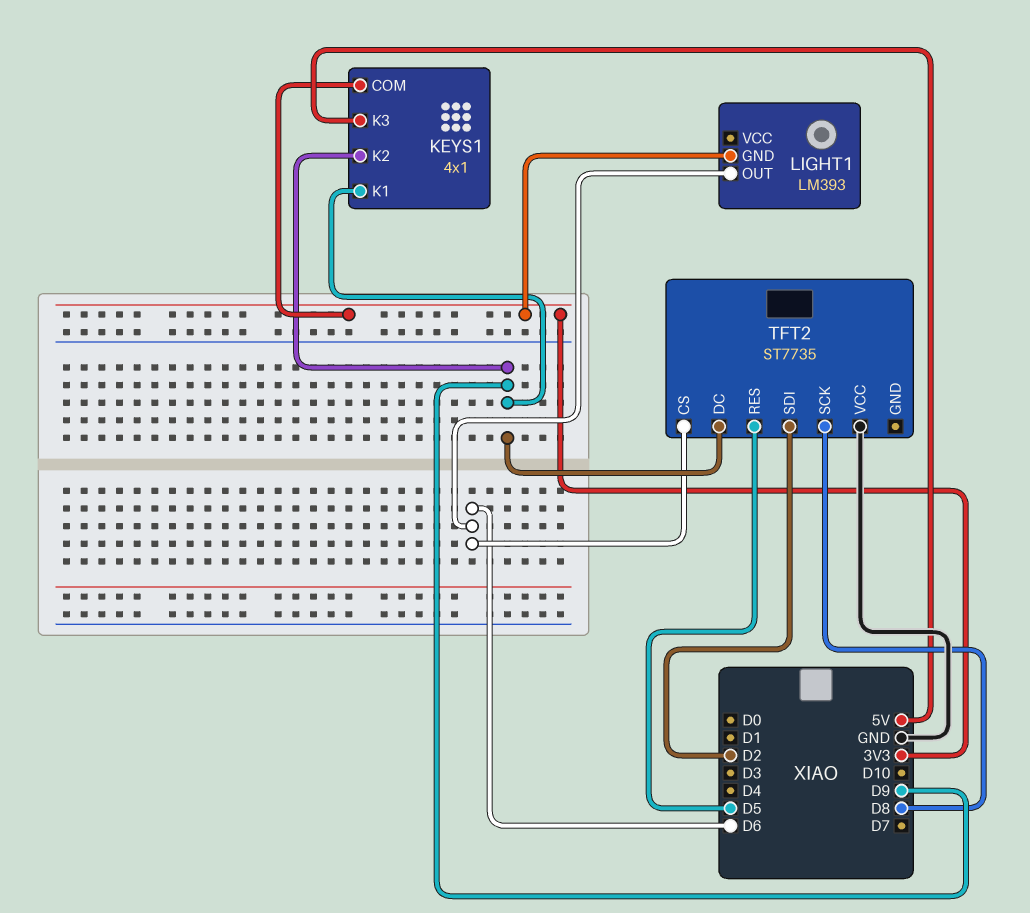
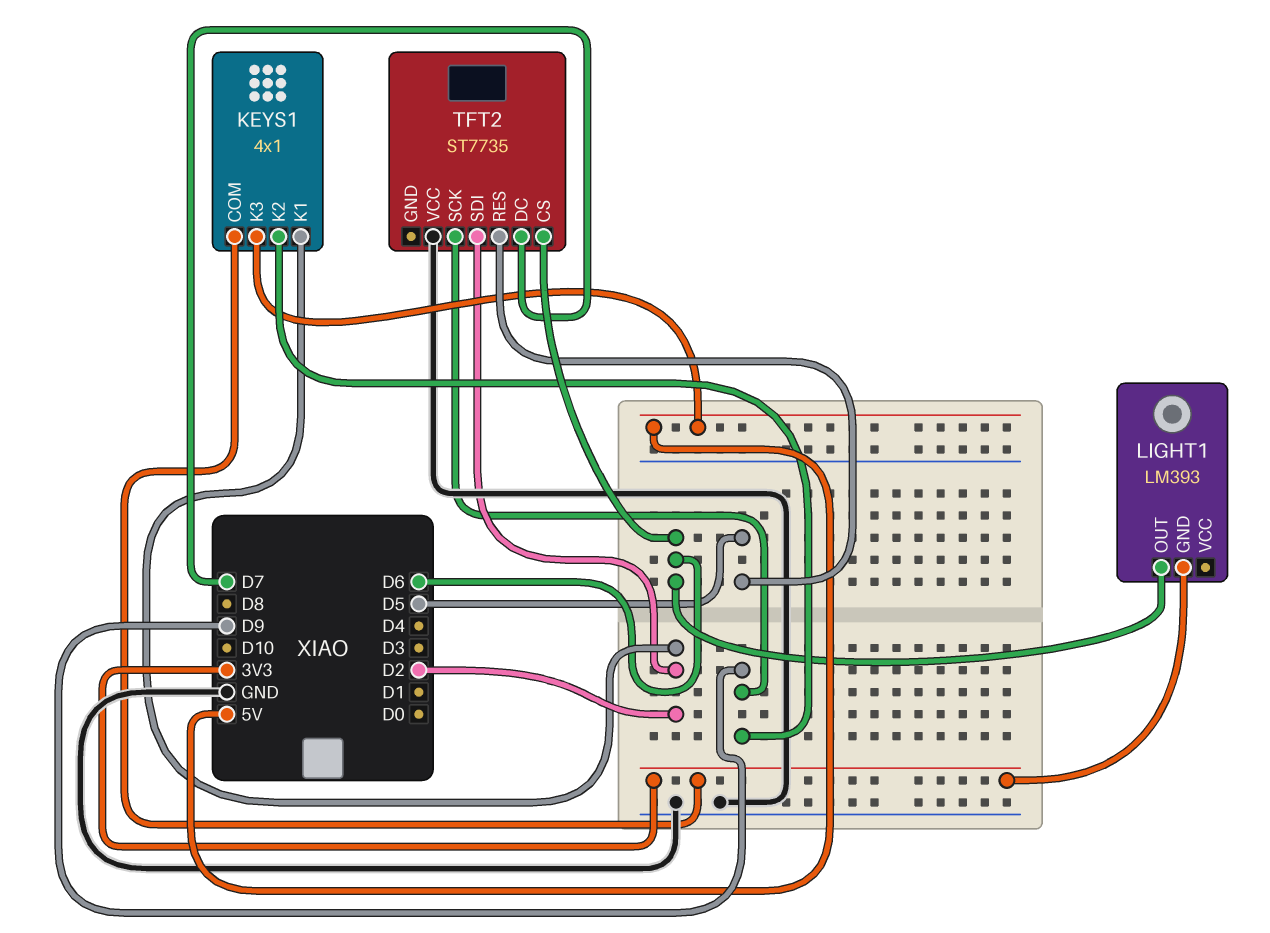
KEYS1 pin K1: D9 -> D2
TFT2 pin DC: D9 -> D7
TFT2 pin SCK: D8 -> D9

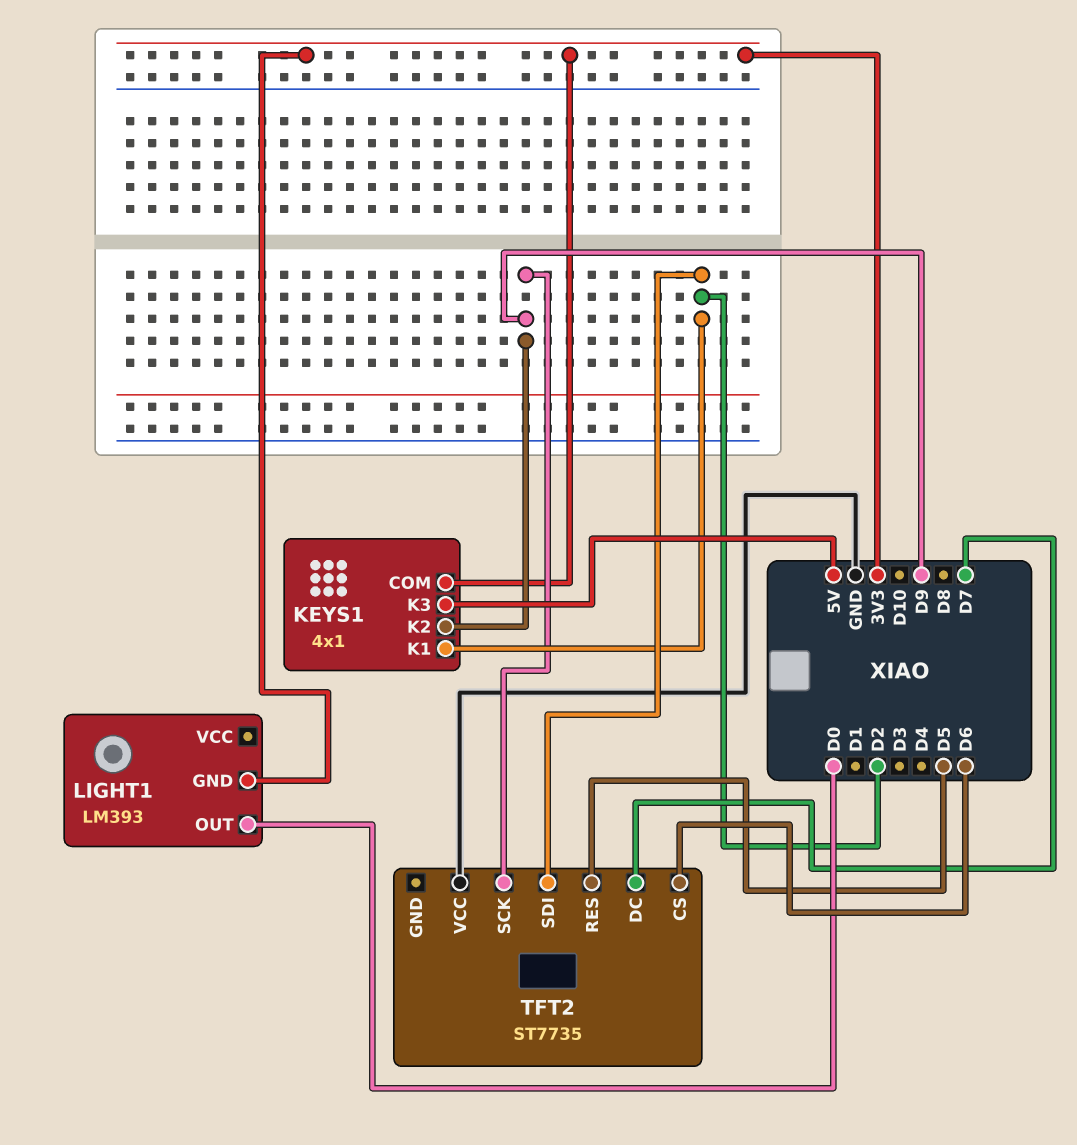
LIGHT1 pin OUT: D6 -> D0

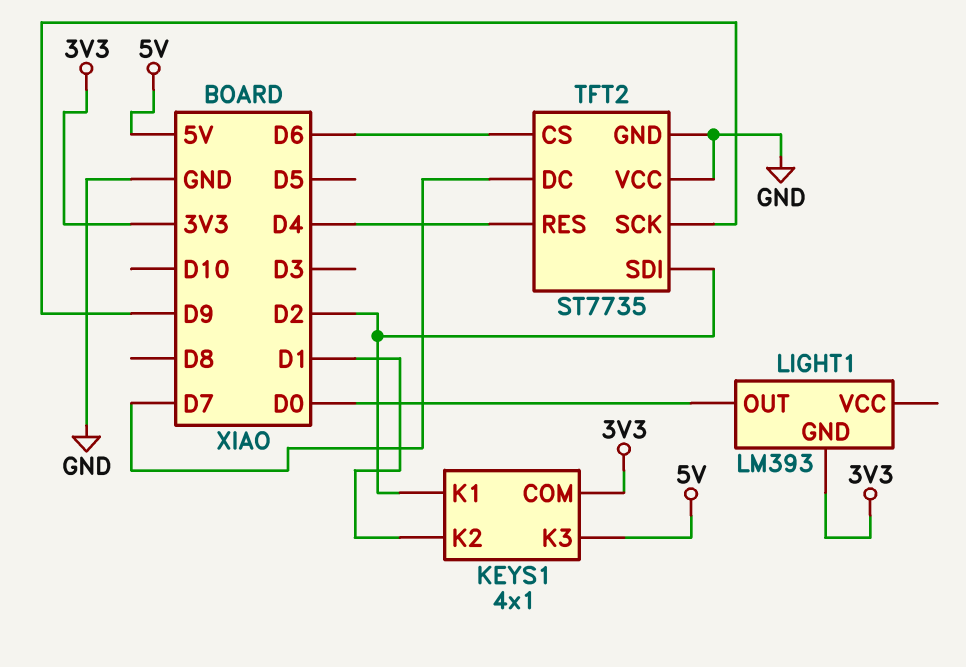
KEYS1 pin K2: D9 -> D1
TFT2 pin GND: none -> GND
TFT2 pin RES: D5 -> D4

